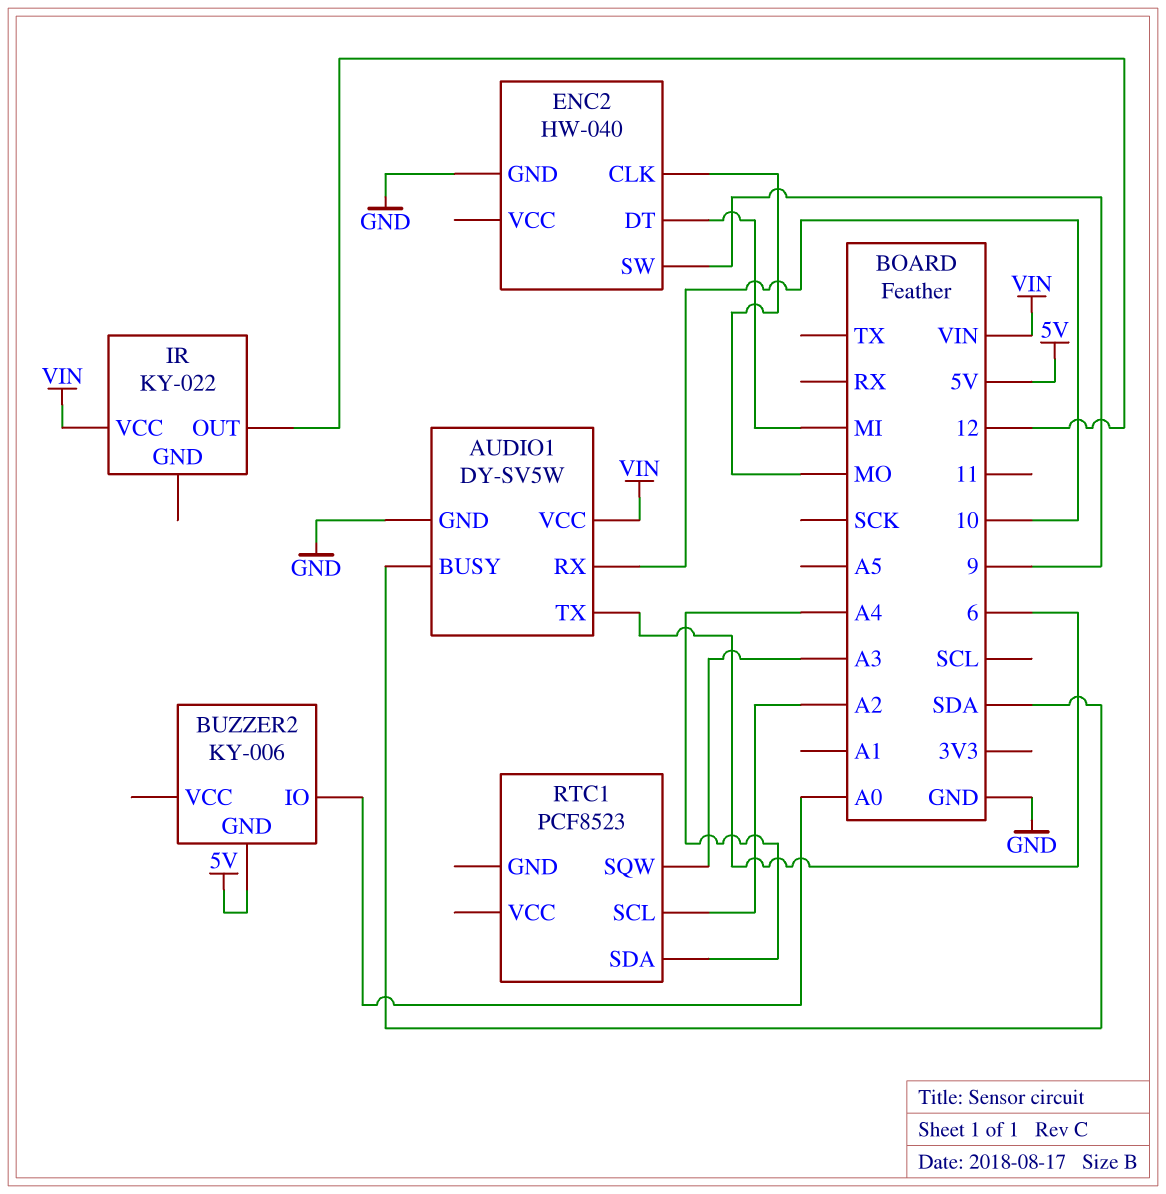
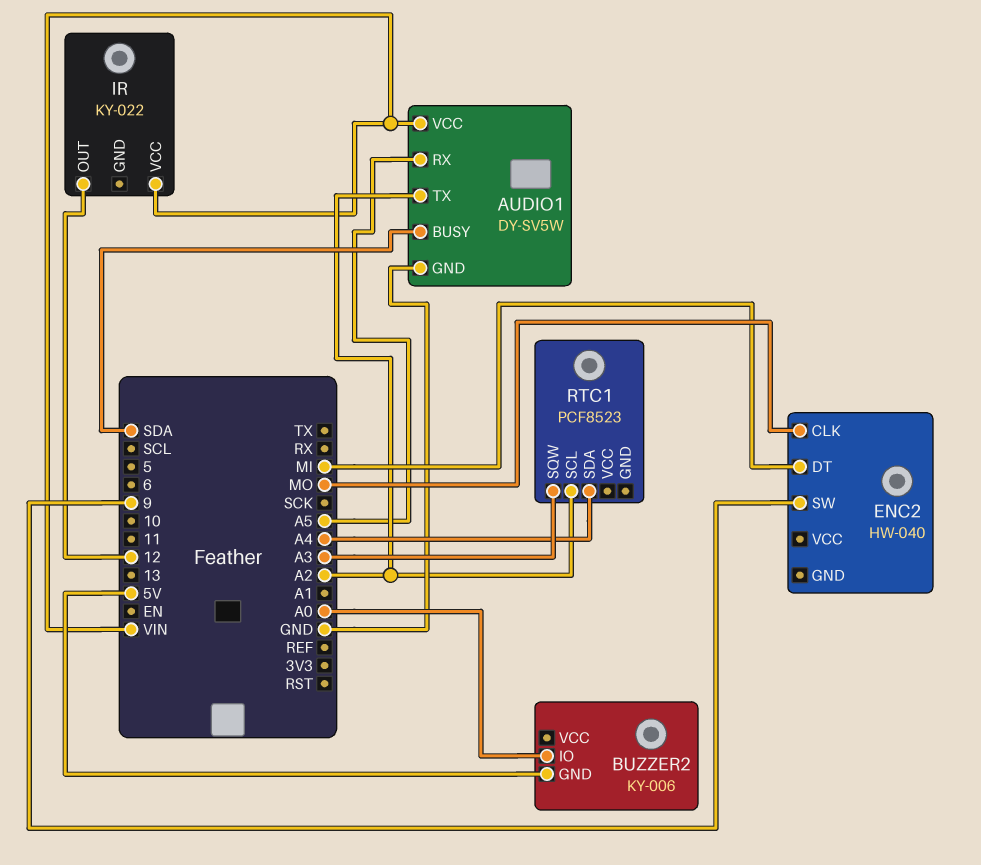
AUDIO1 pin RX: 10 -> A5
AUDIO1 pin TX: 6 -> A2
ENC2 pin GND: GND -> none

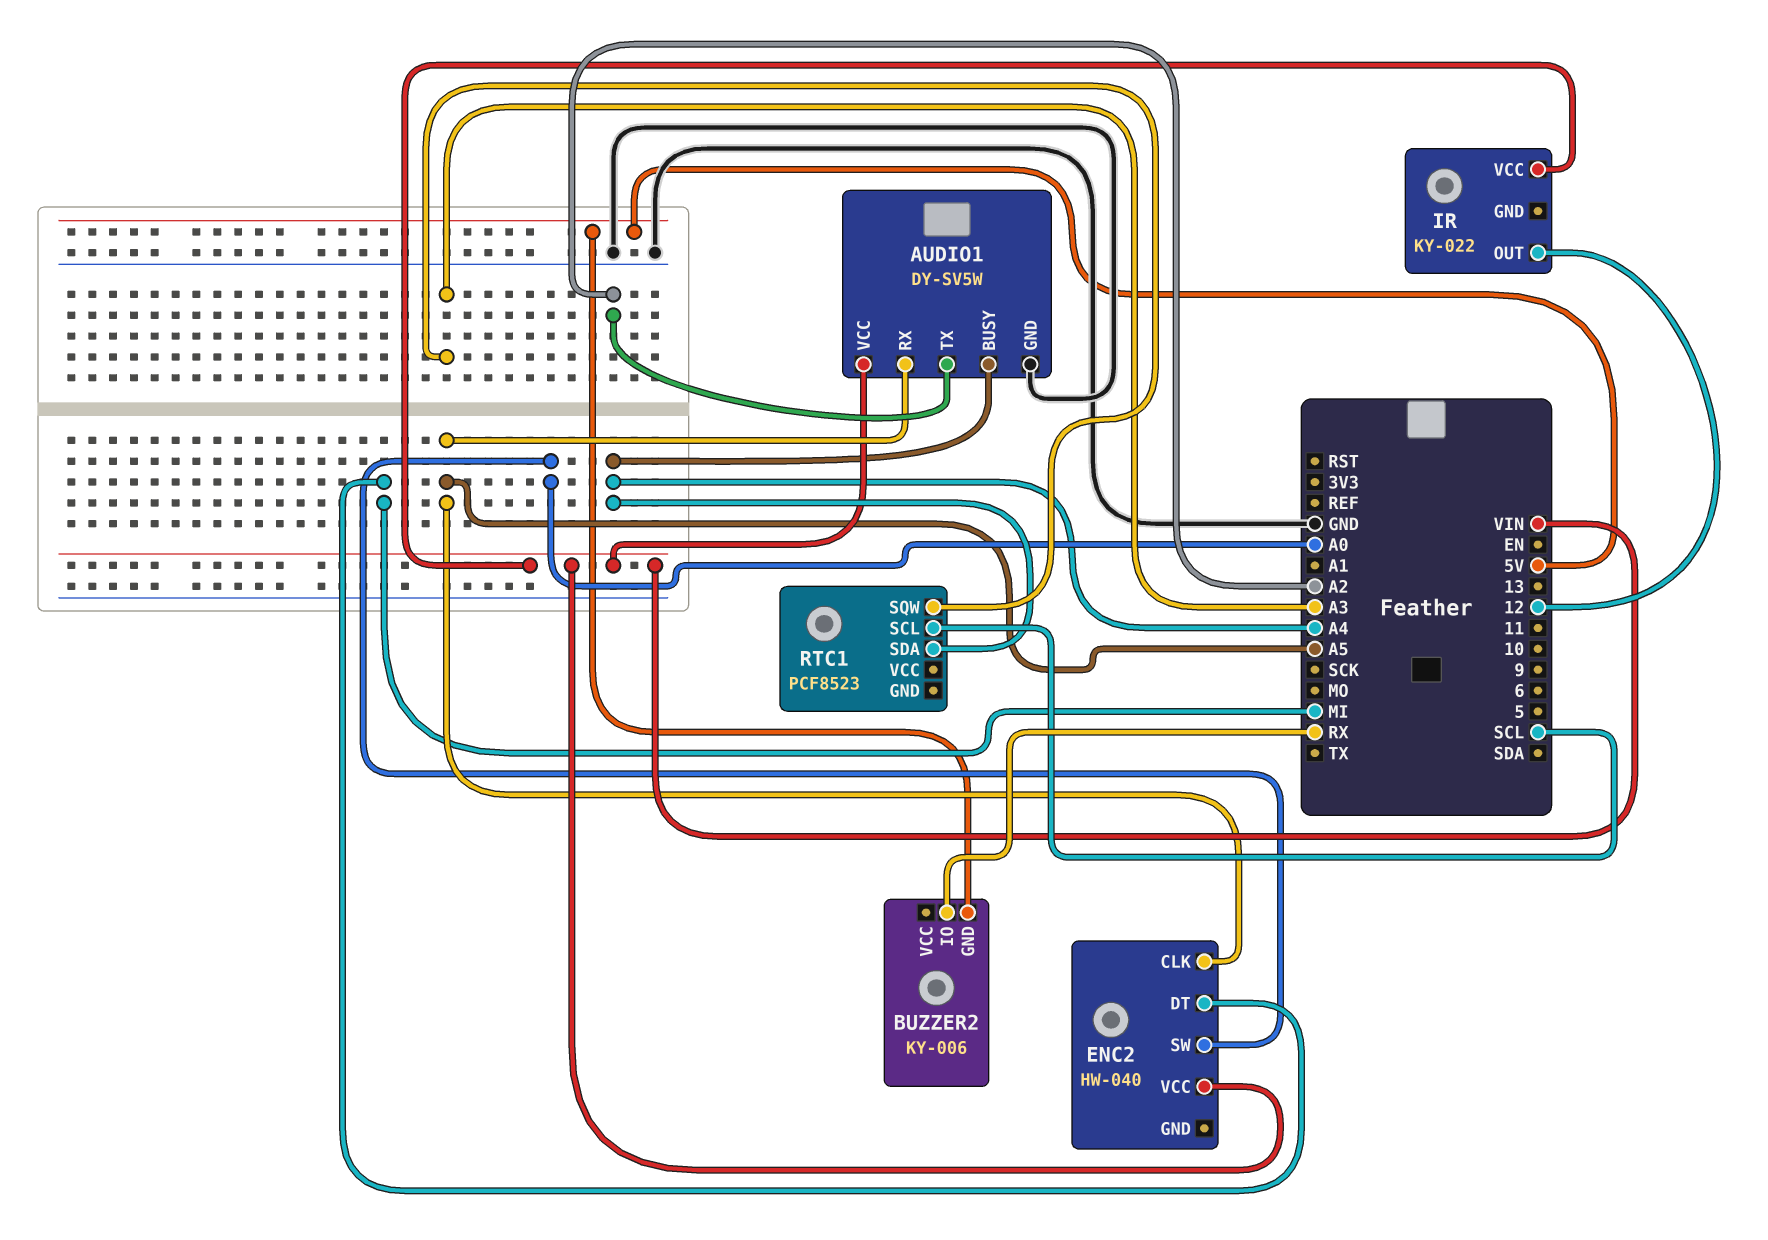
AUDIO1 pin BUSY: SDA -> A4
BUZZER2 pin IO: A0 -> RX
ENC2 pin CLK: MO -> A5
ENC2 pin SW: 9 -> A0
ENC2 pin VCC: none -> VIN
RTC1 pin SCL: A2 -> SCL

